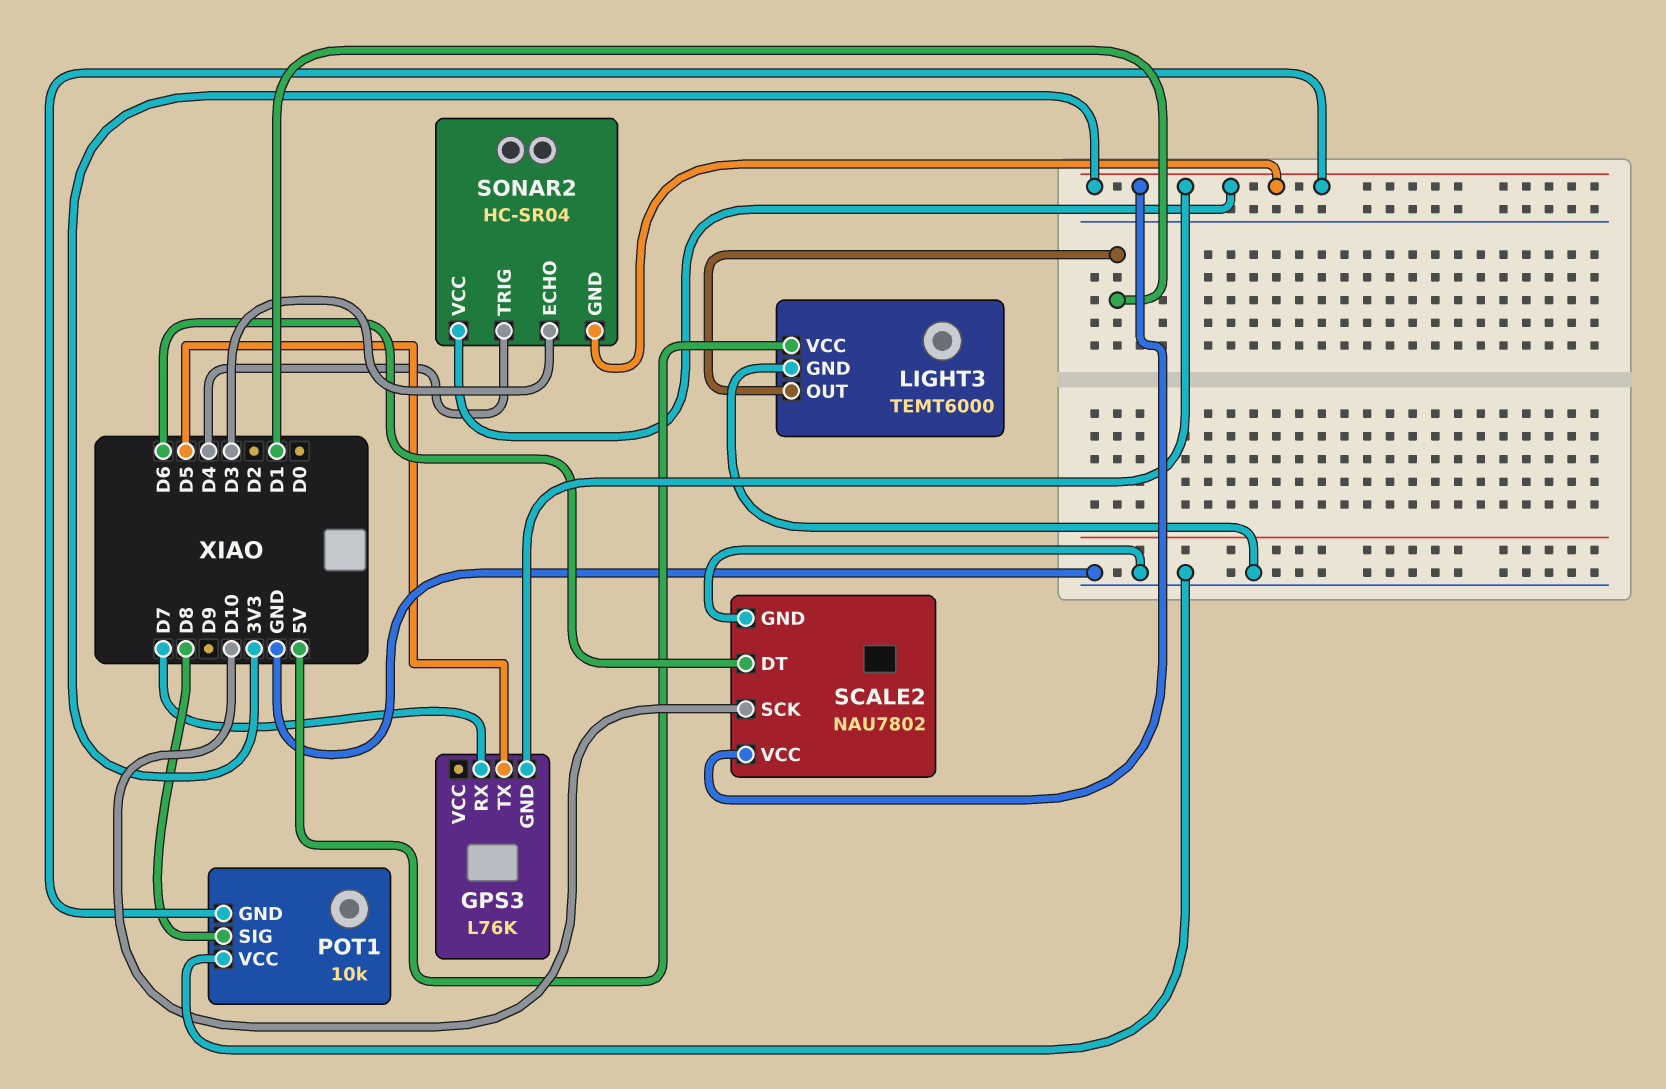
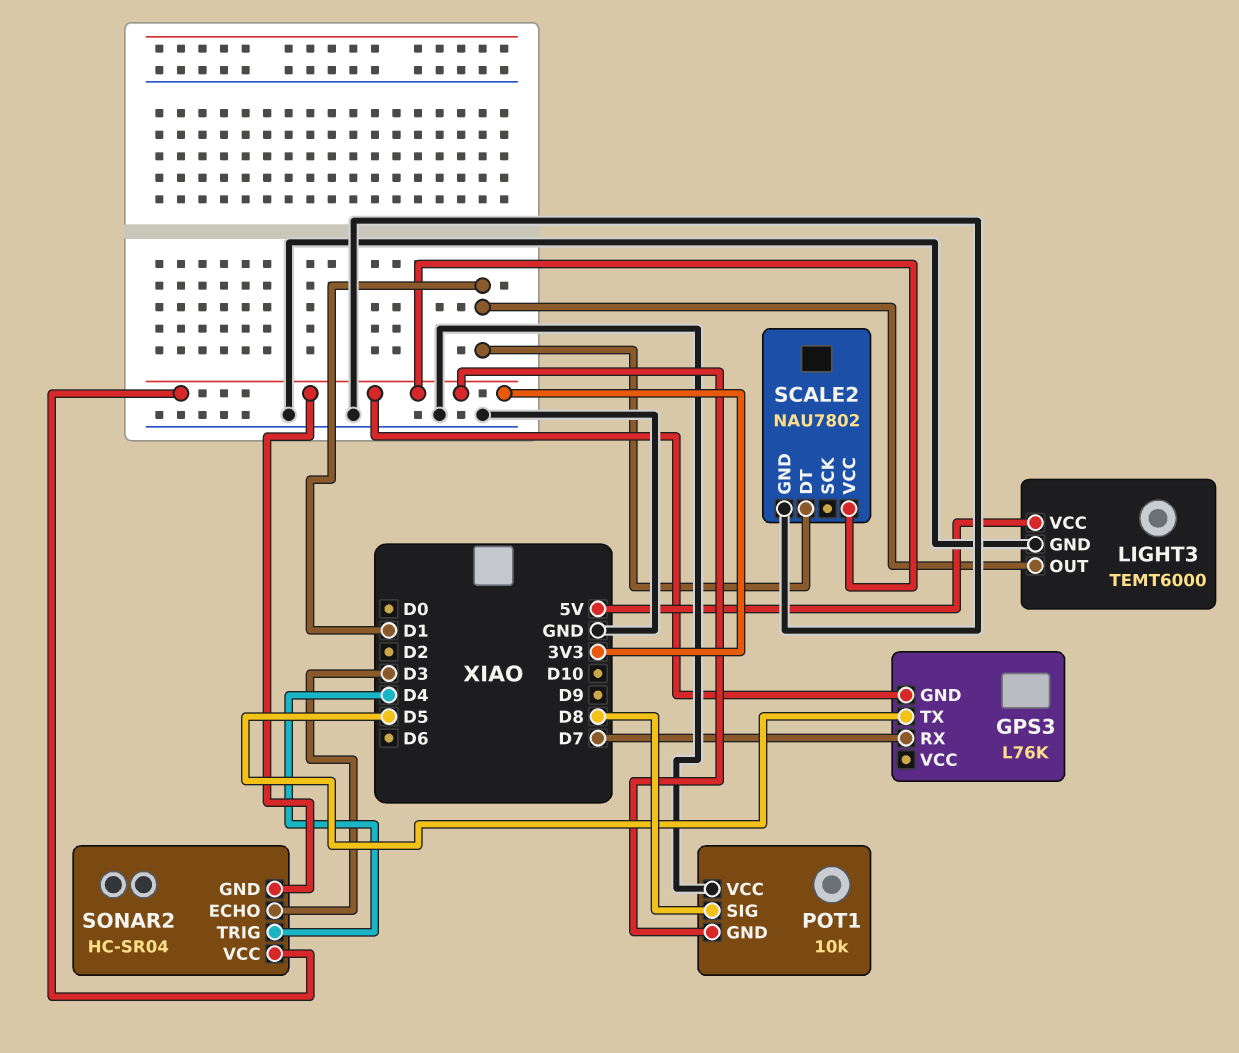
SCALE2 pin DT: D6 -> D1
SCALE2 pin SCK: D10 -> none

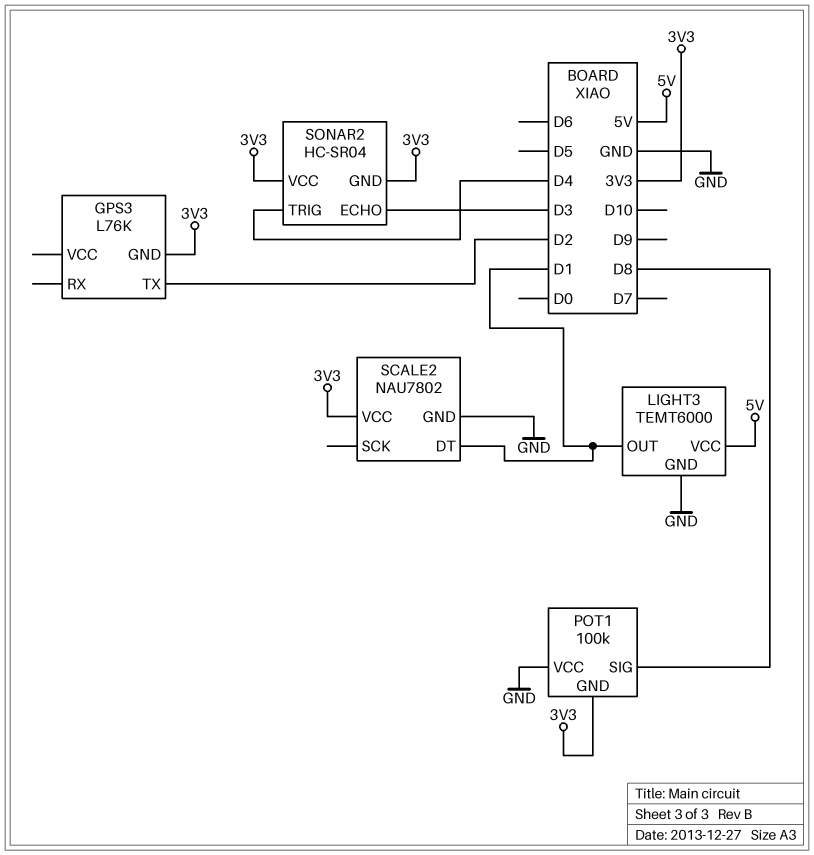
GPS3 pin RX: D7 -> none
GPS3 pin TX: D5 -> D2
POT1: 10k -> 100k

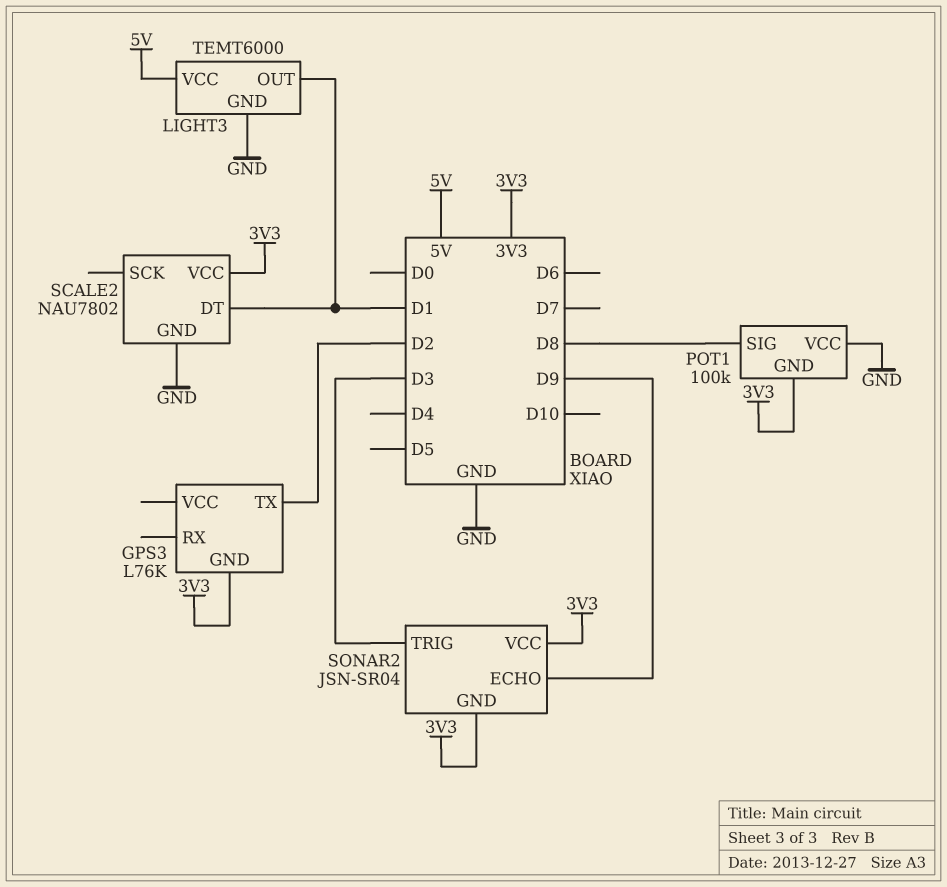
SONAR2: HC-SR04 -> JSN-SR04
SONAR2 pin ECHO: D3 -> D9
SONAR2 pin TRIG: D4 -> D3

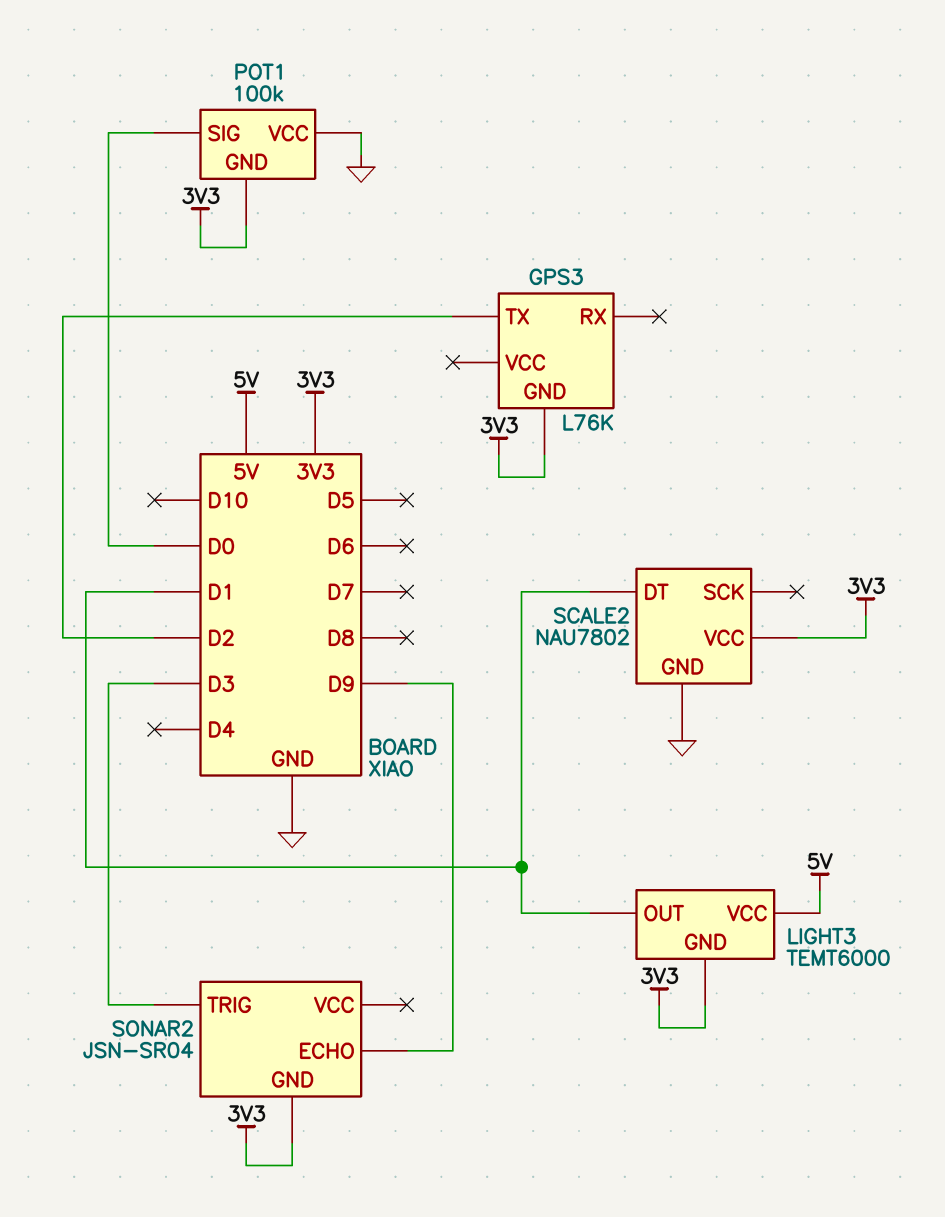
LIGHT3 pin GND: GND -> 3V3
POT1 pin SIG: D8 -> D0
SONAR2 pin VCC: 3V3 -> none

